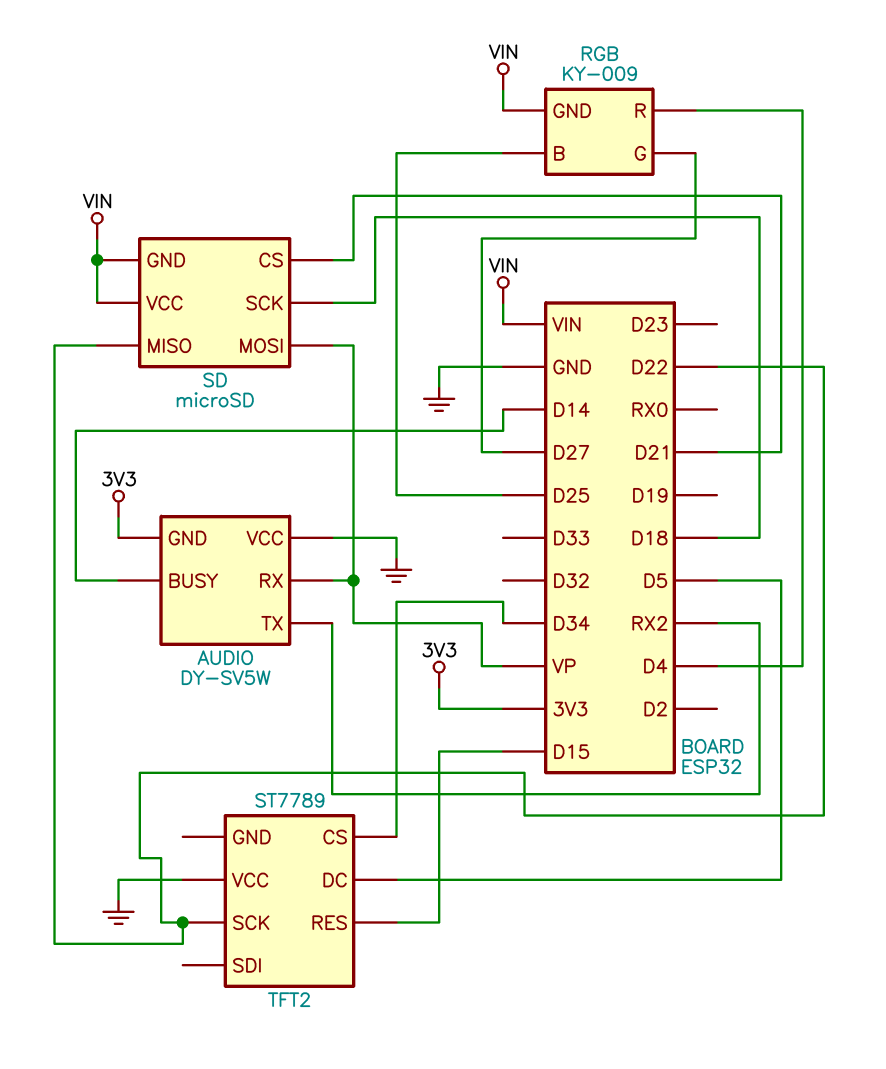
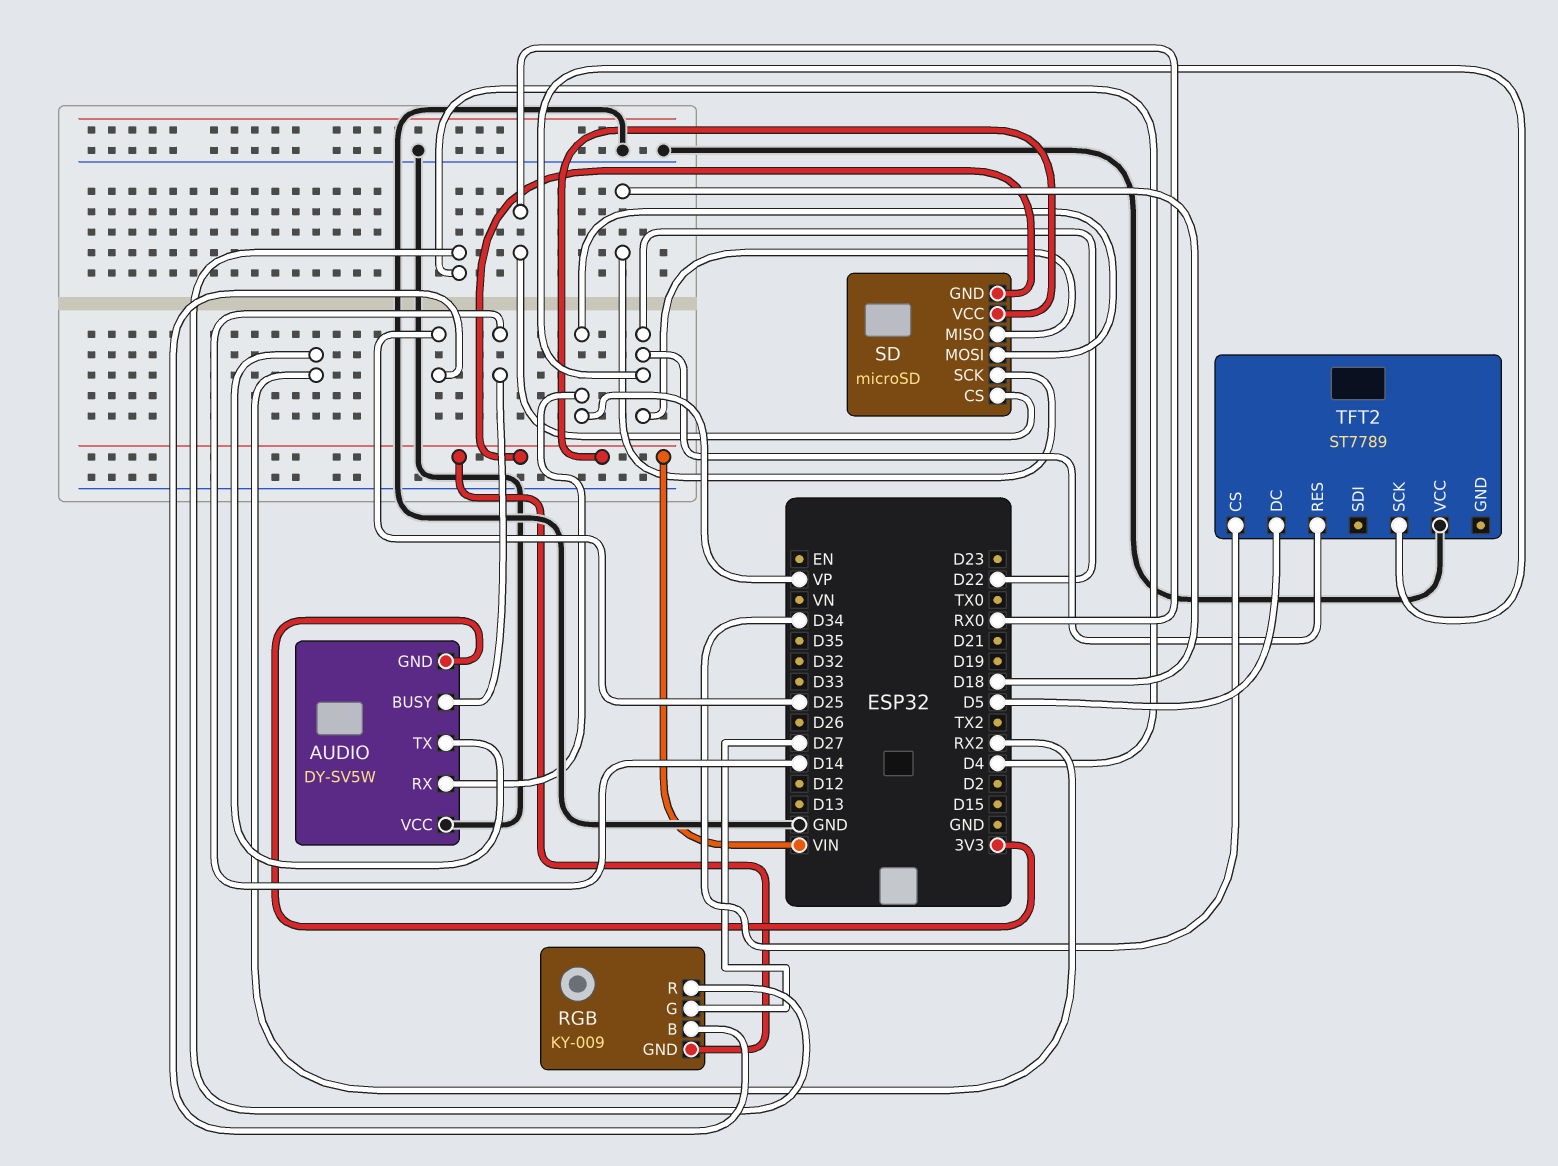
SD pin CS: D21 -> RX0
TFT2 pin RES: D15 -> D22

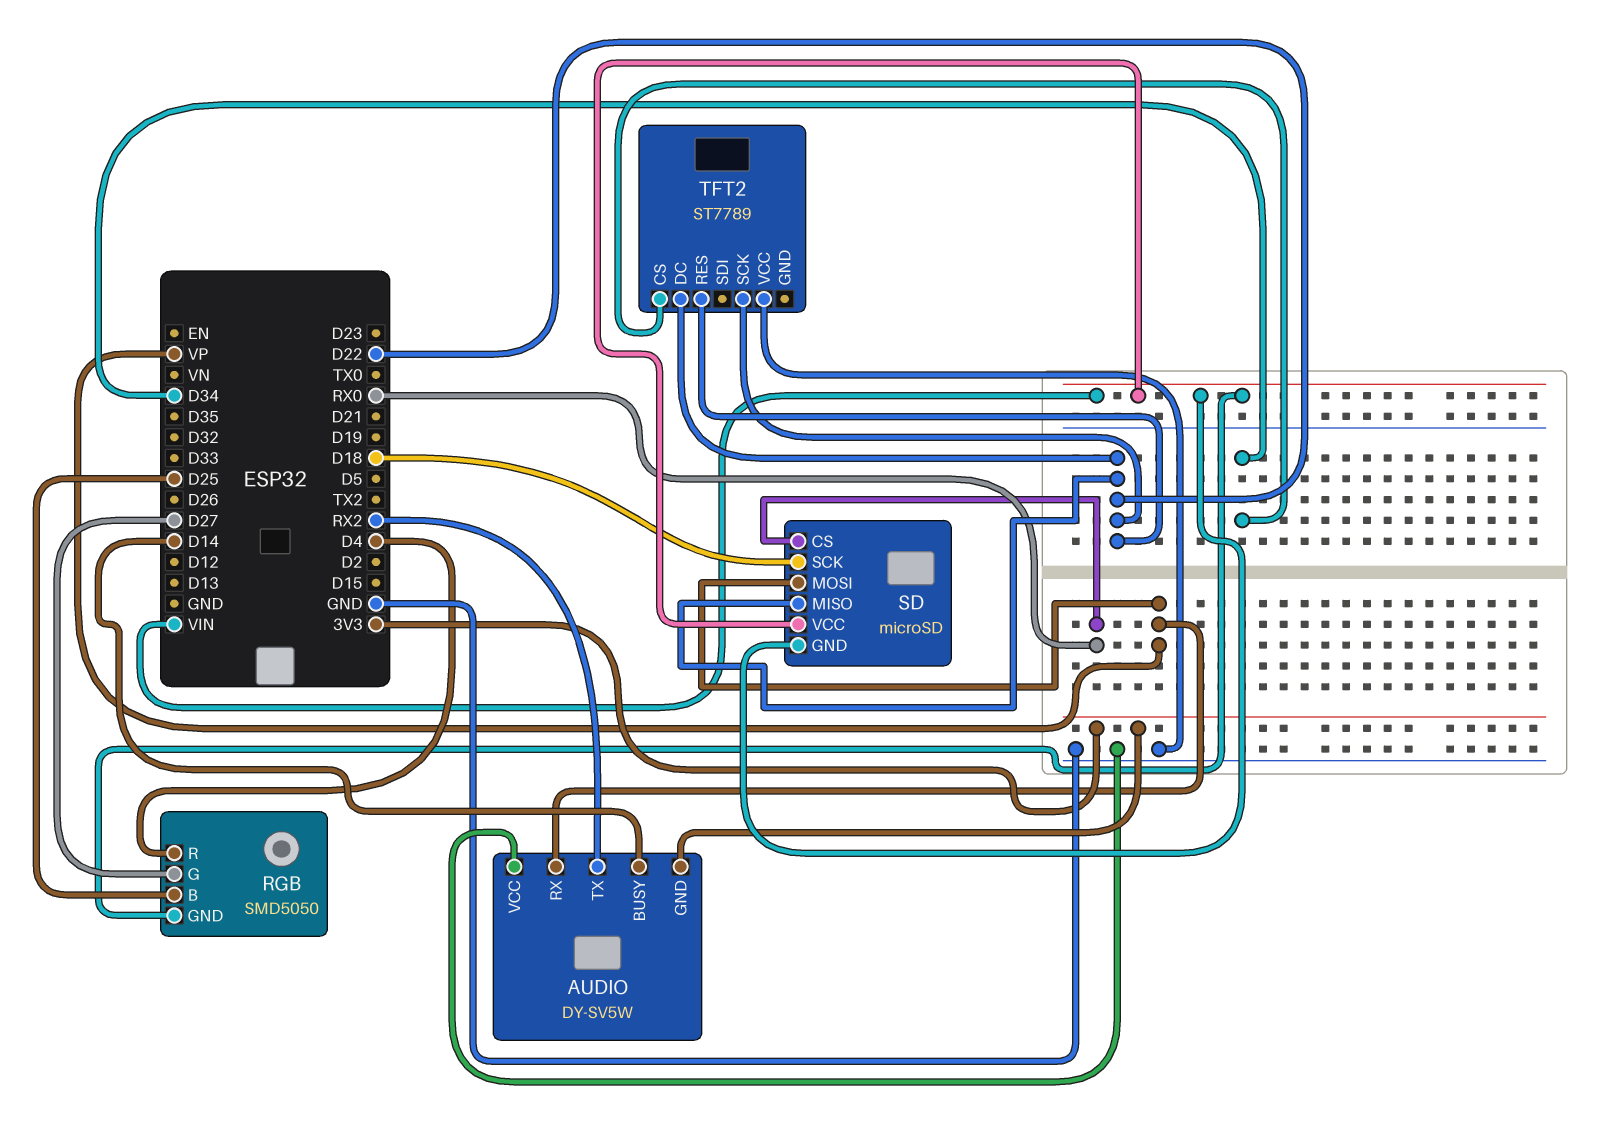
RGB: KY-009 -> SMD5050
TFT2 pin DC: D5 -> D22

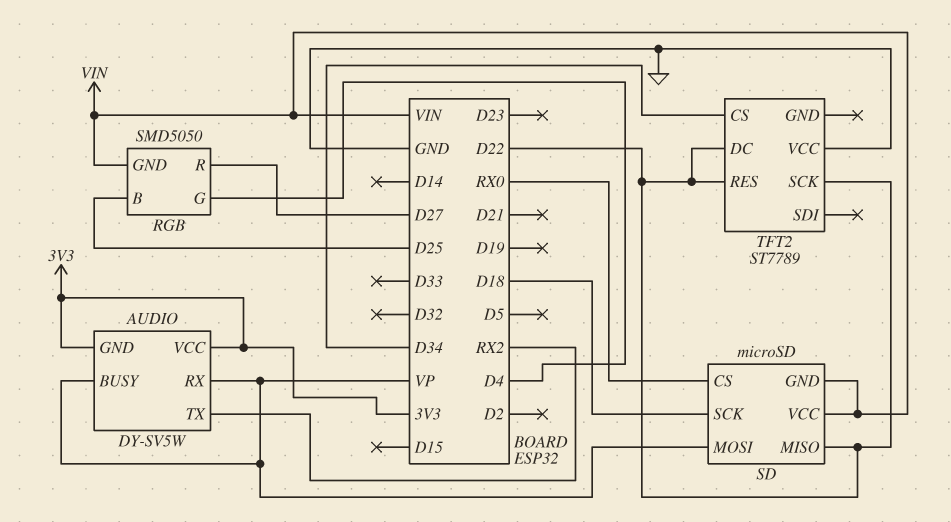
AUDIO pin BUSY: D14 -> VP
AUDIO pin VCC: GND -> 3V3
RGB pin G: D27 -> D4
RGB pin R: D4 -> D27

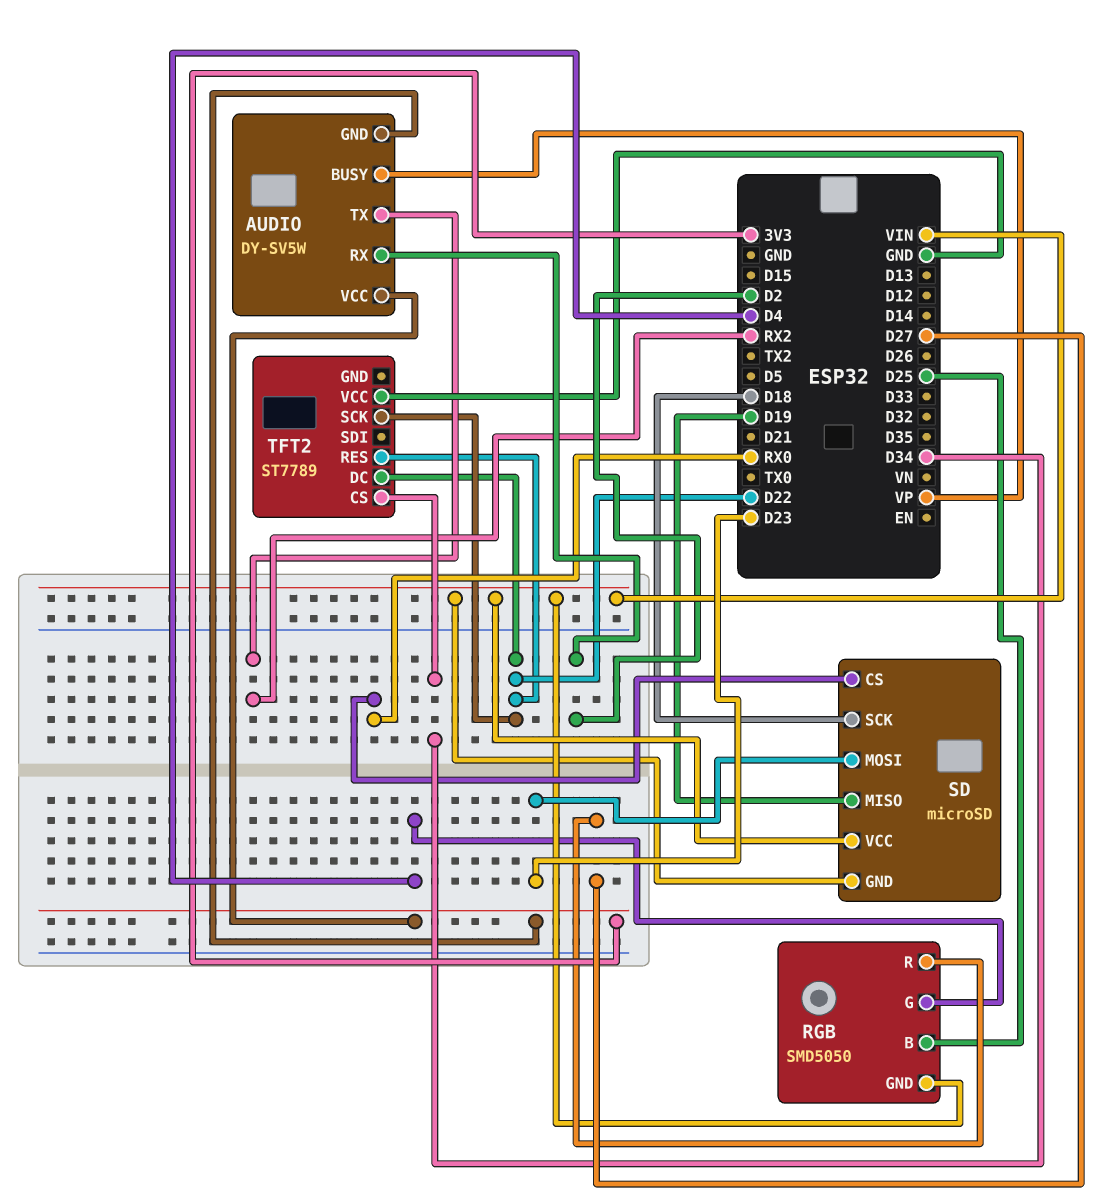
AUDIO pin RX: VP -> D2
SD pin MISO: D22 -> D19
SD pin MOSI: VP -> D23

